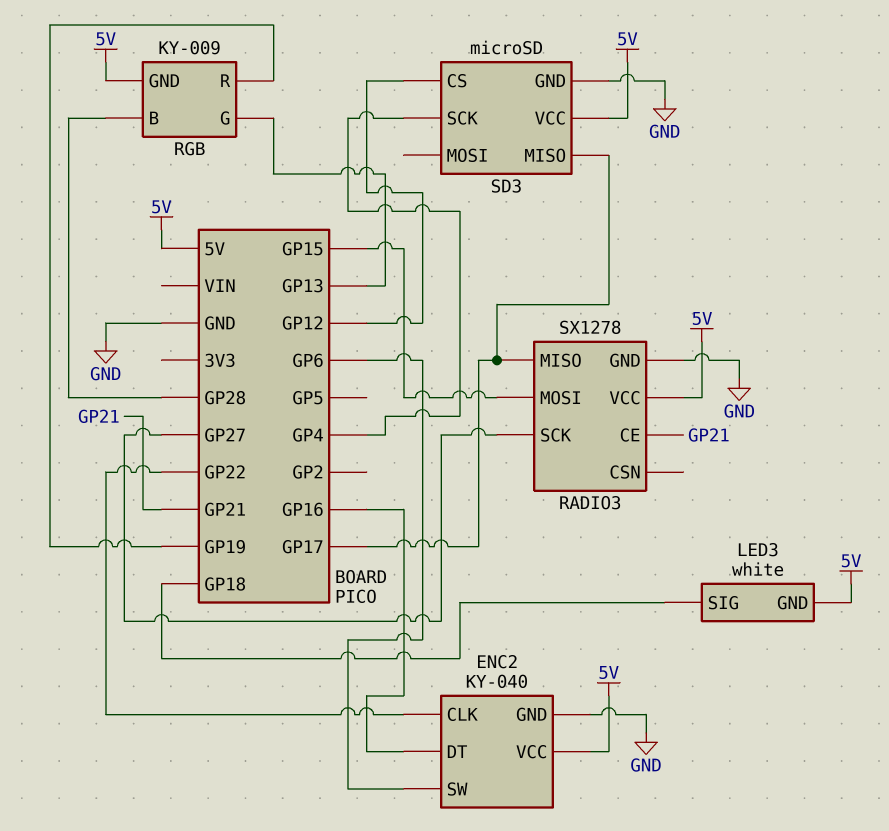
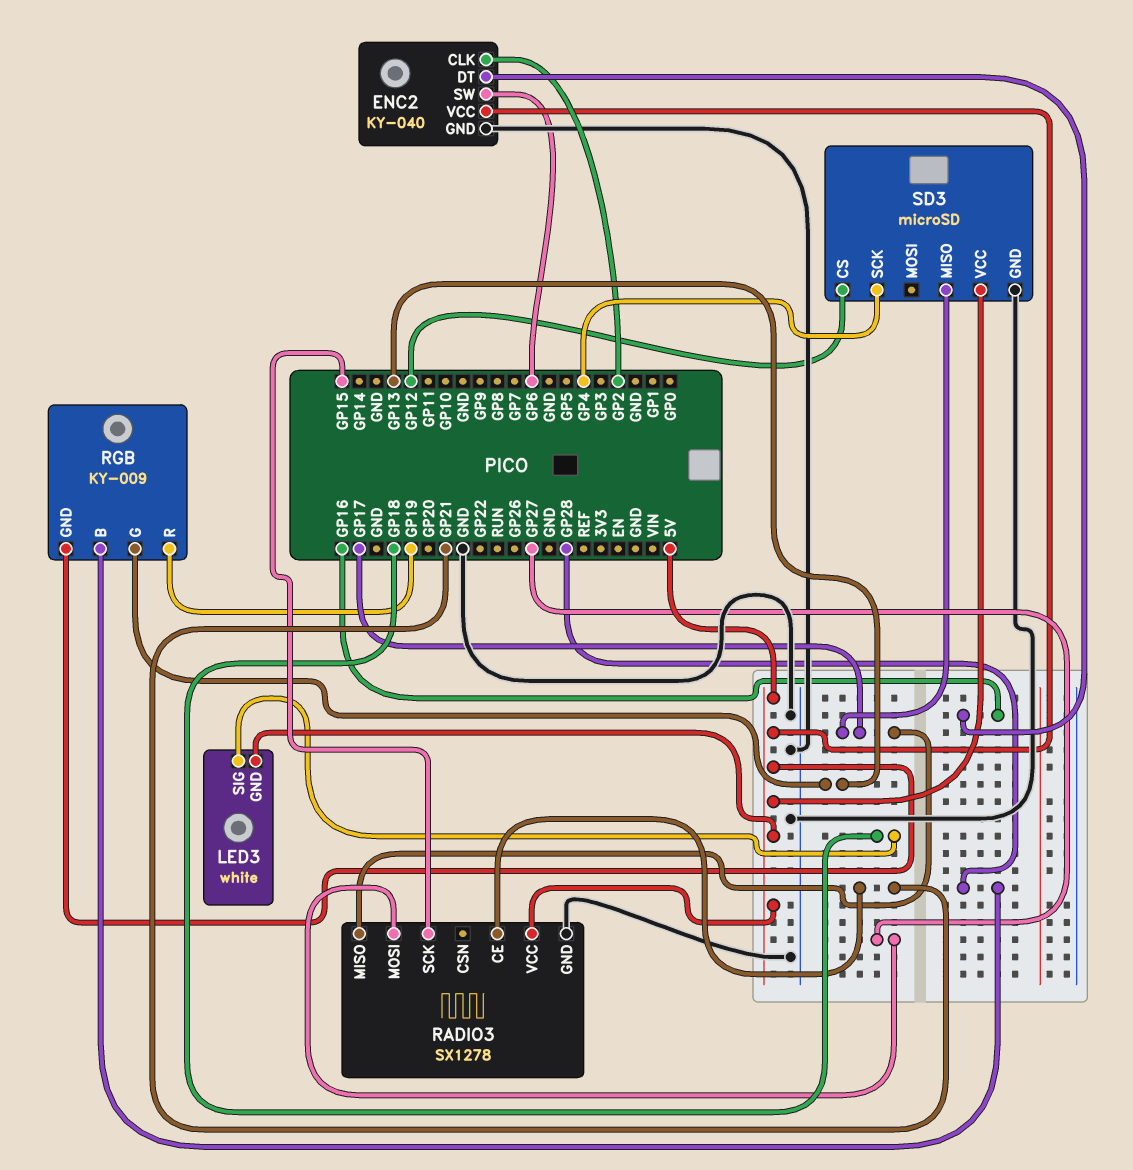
ENC2 pin CLK: GP22 -> GP2
RADIO3 pin MOSI: GP15 -> GP27
RADIO3 pin SCK: GP27 -> GP15

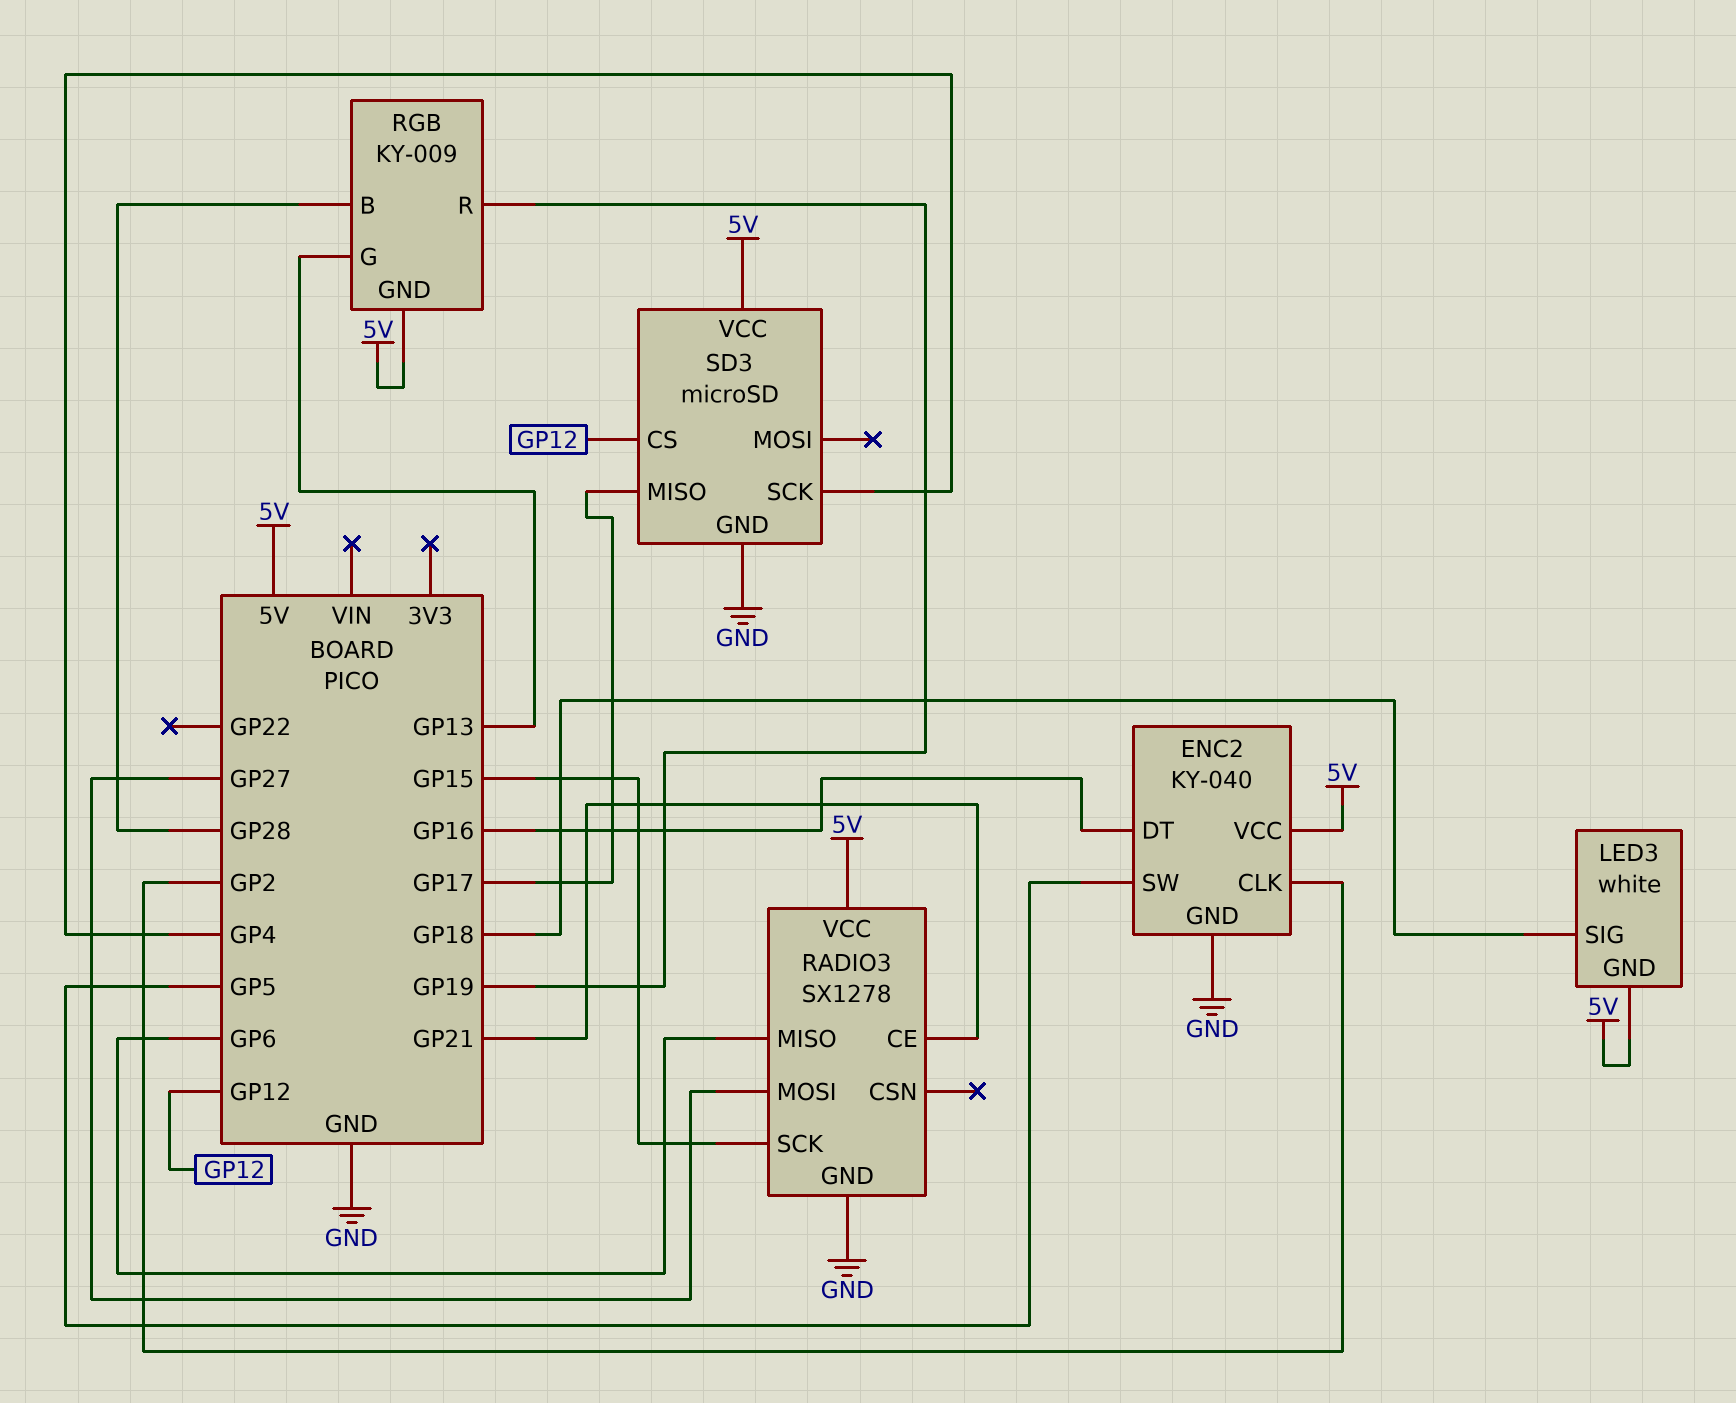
ENC2 pin SW: GP6 -> GP5
RADIO3 pin MISO: GP17 -> GP6

